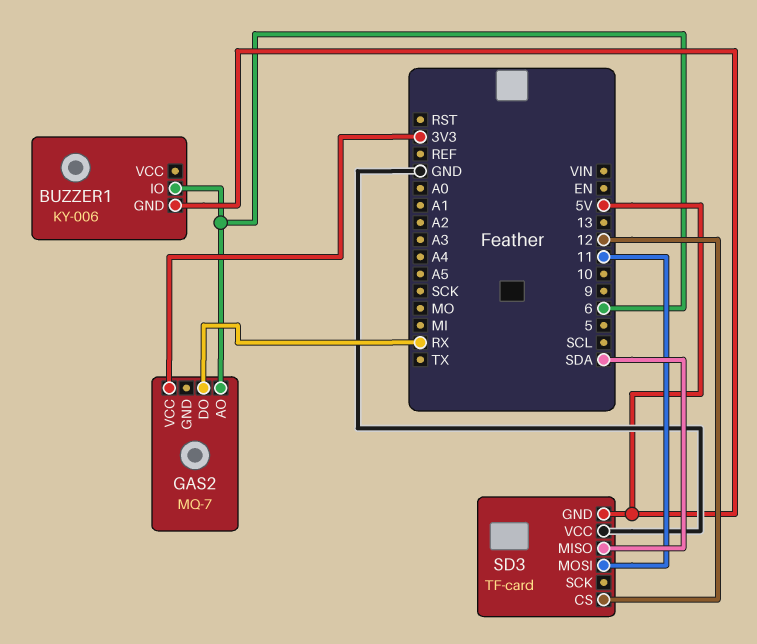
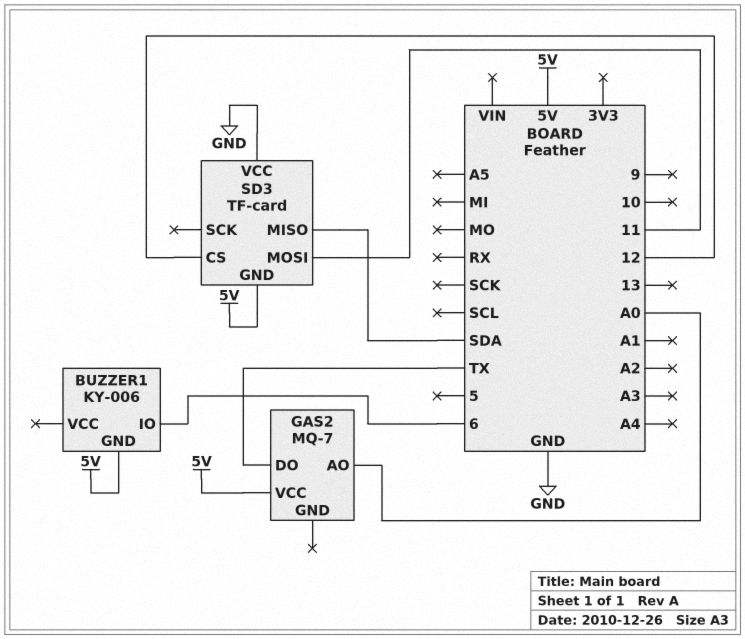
GAS2 pin AO: 6 -> A0
GAS2 pin DO: RX -> TX
GAS2 pin VCC: 3V3 -> 5V

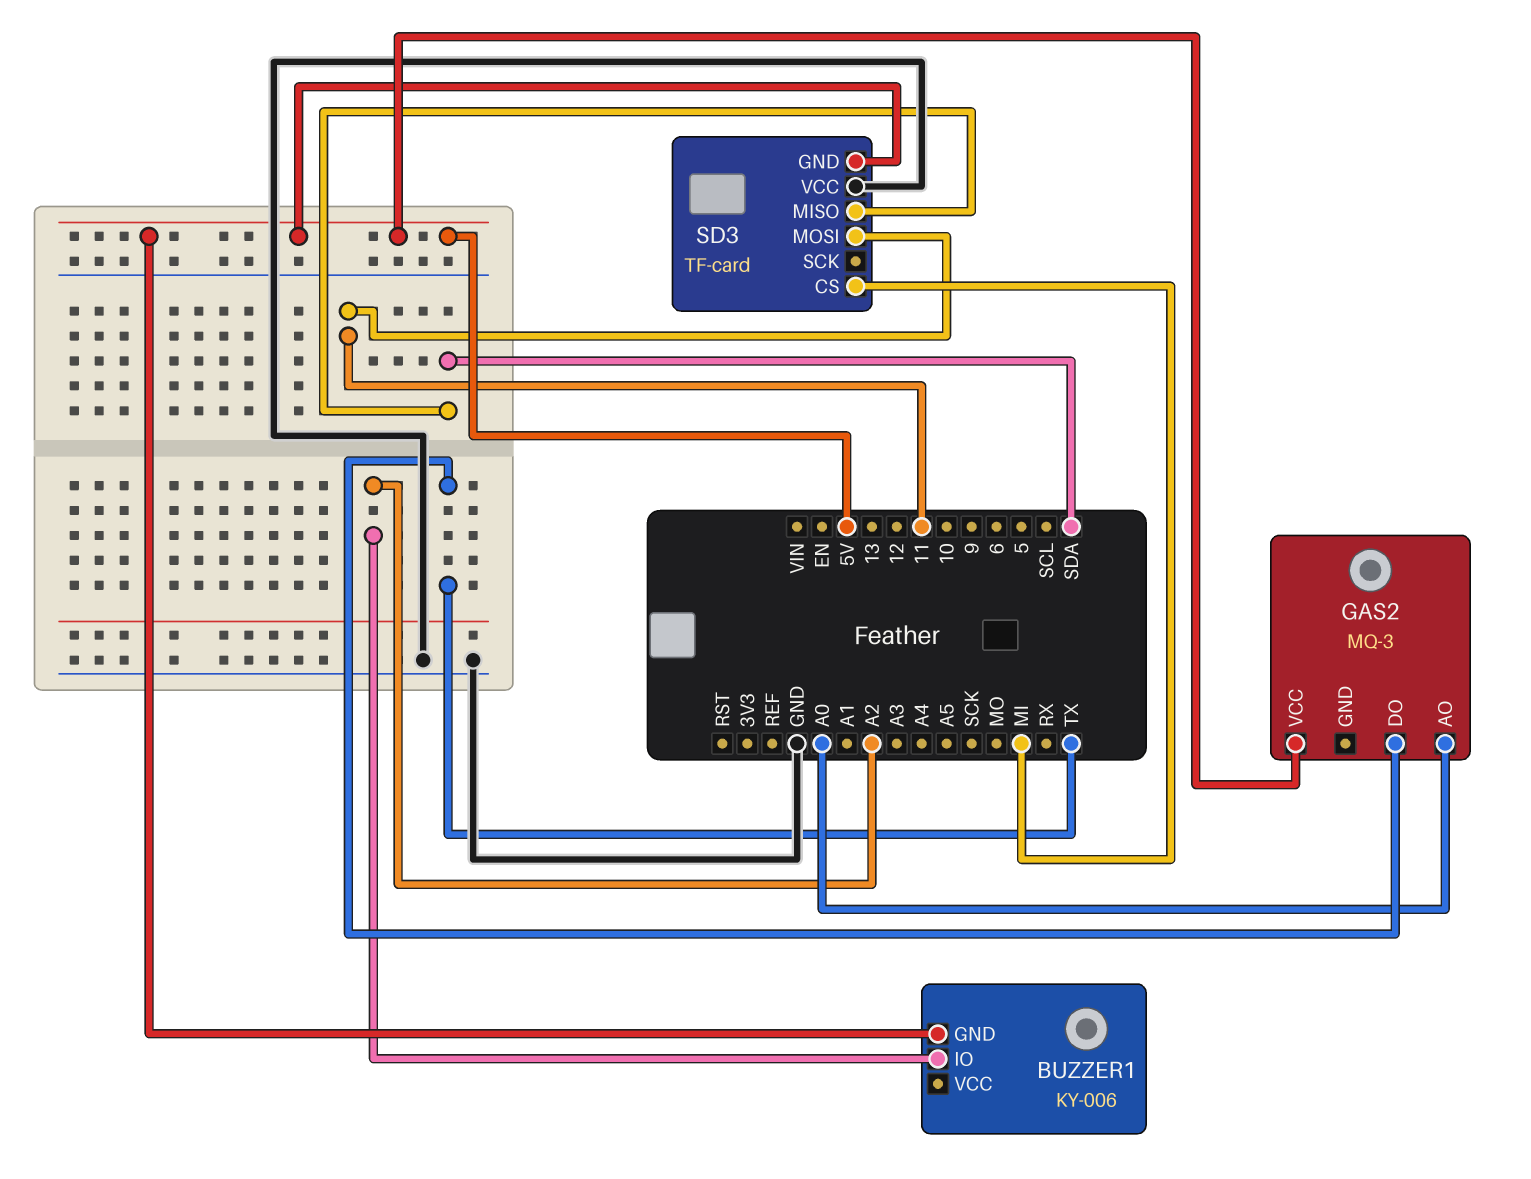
BUZZER1 pin IO: 6 -> A2
GAS2: MQ-7 -> MQ-3
SD3 pin CS: 12 -> MI

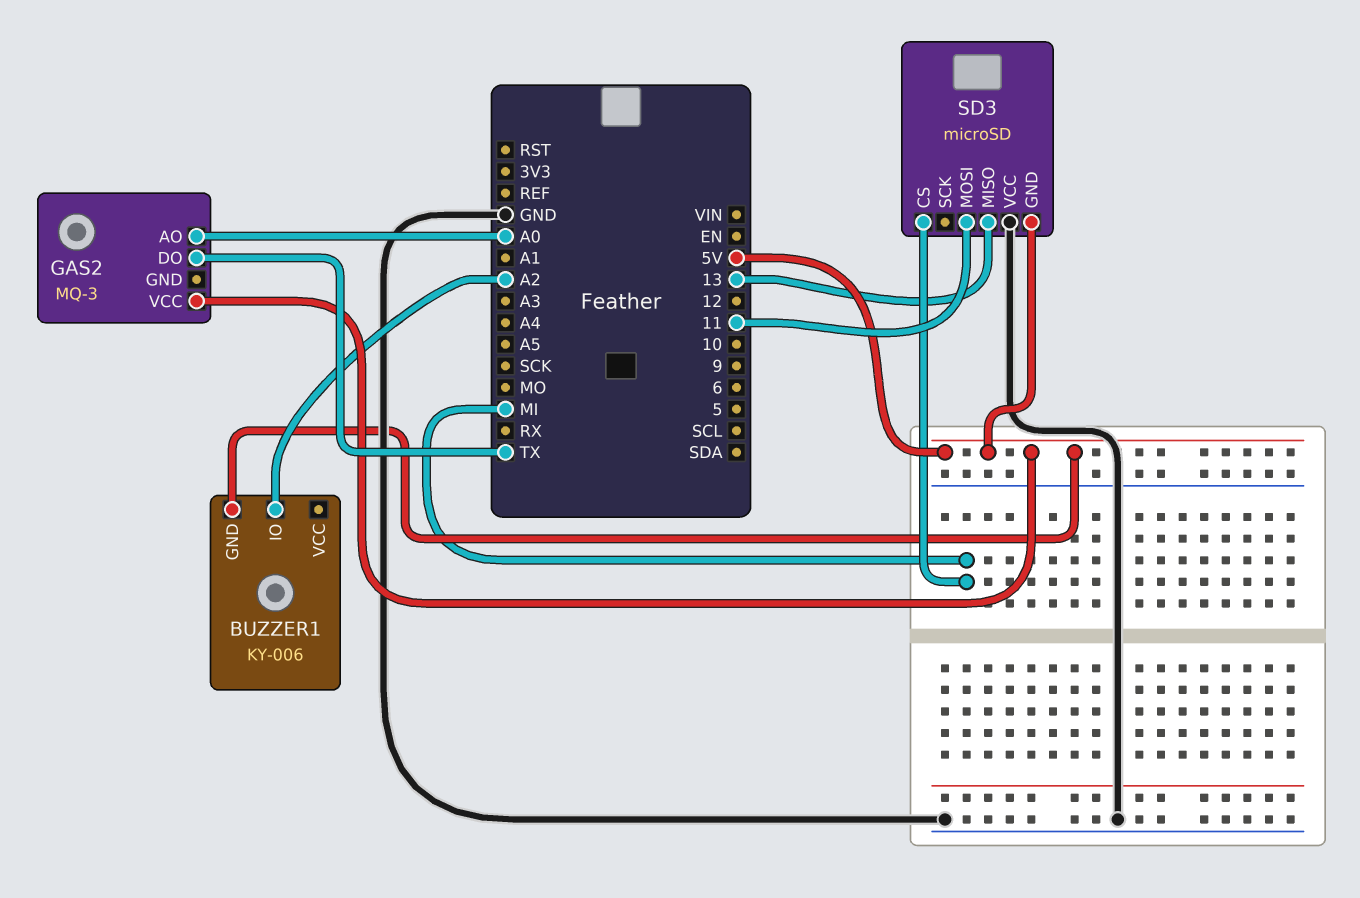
SD3: TF-card -> microSD
SD3 pin MISO: SDA -> 13

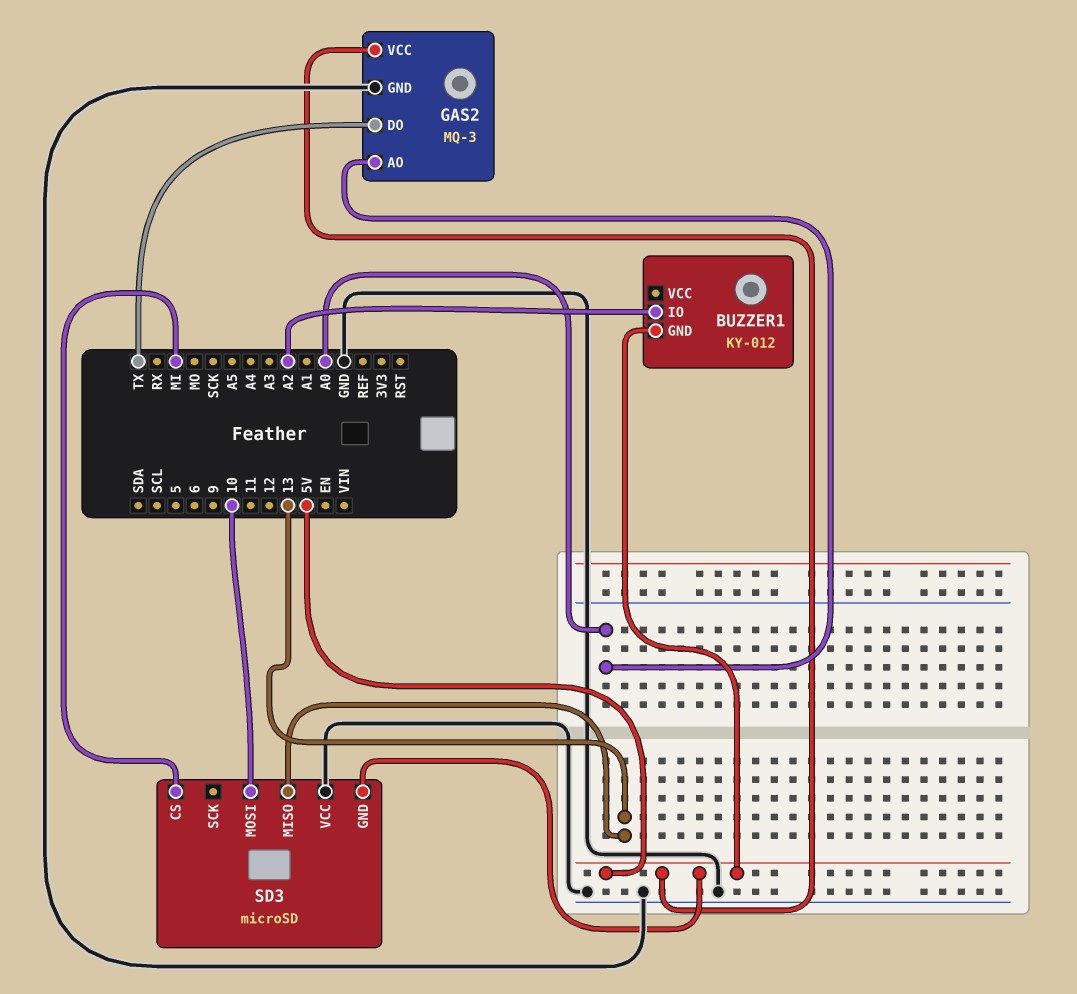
BUZZER1: KY-006 -> KY-012
GAS2 pin GND: none -> GND
SD3 pin MOSI: 11 -> 10

